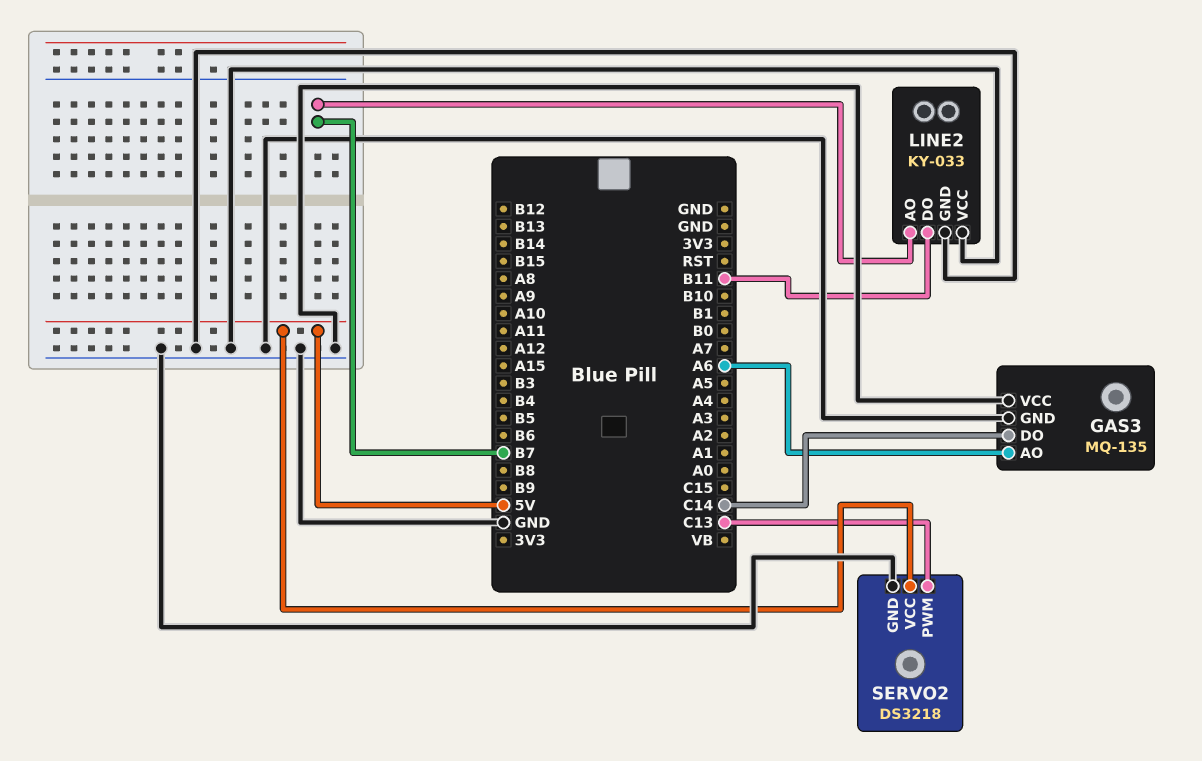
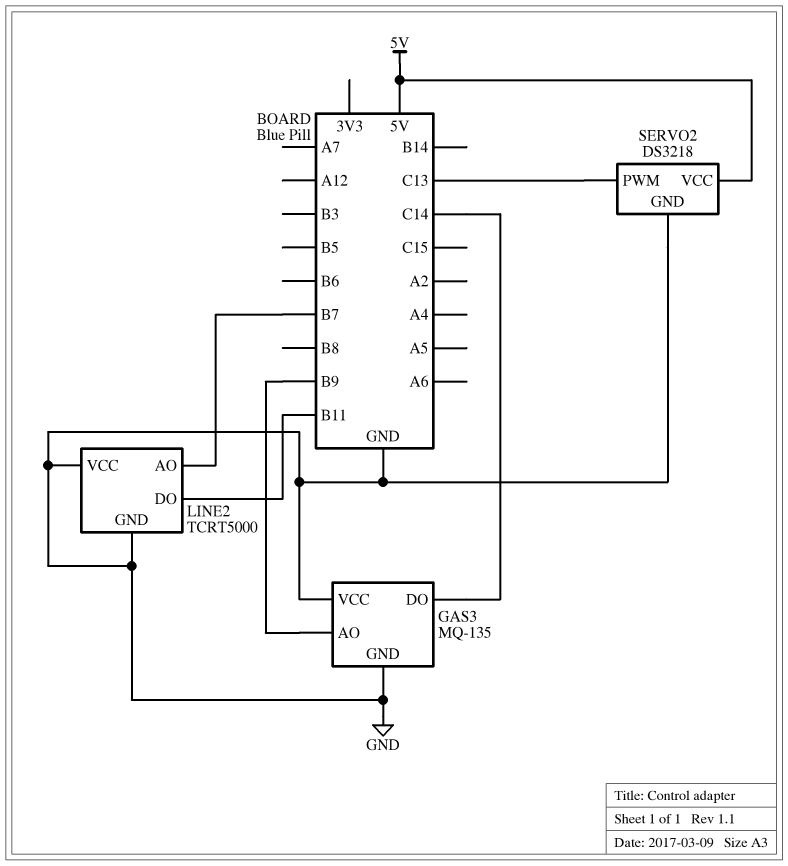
GAS3 pin AO: A6 -> B9
LINE2: KY-033 -> TCRT5000

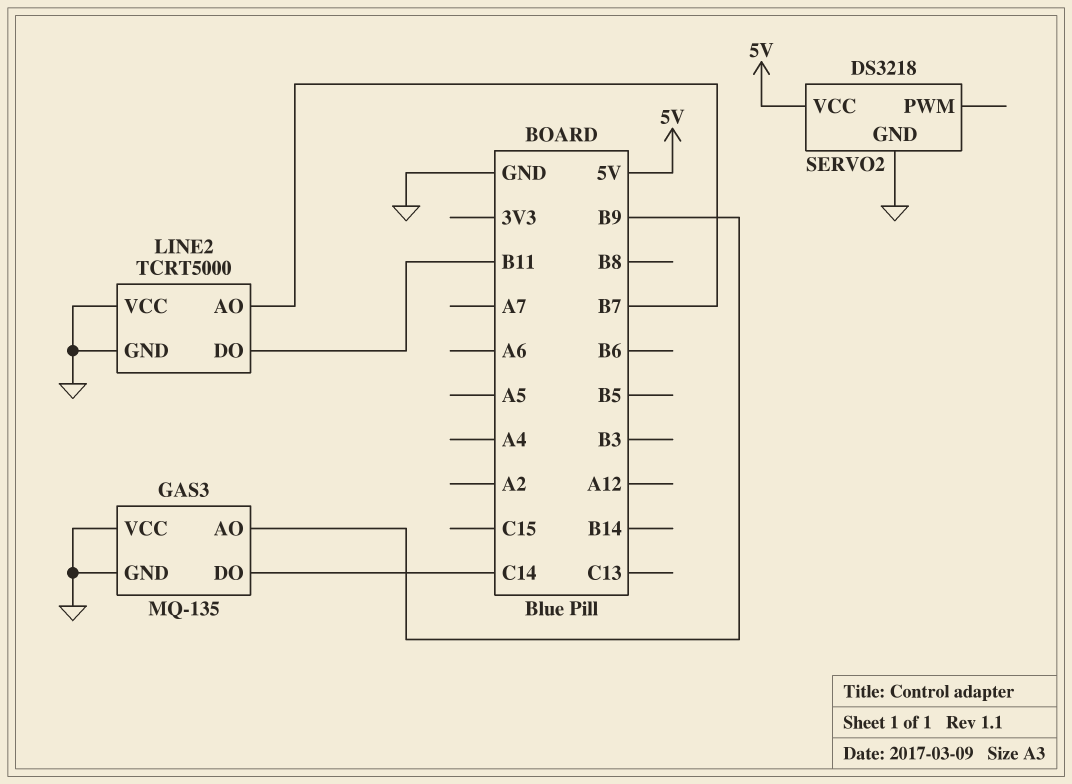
SERVO2 pin PWM: C13 -> none

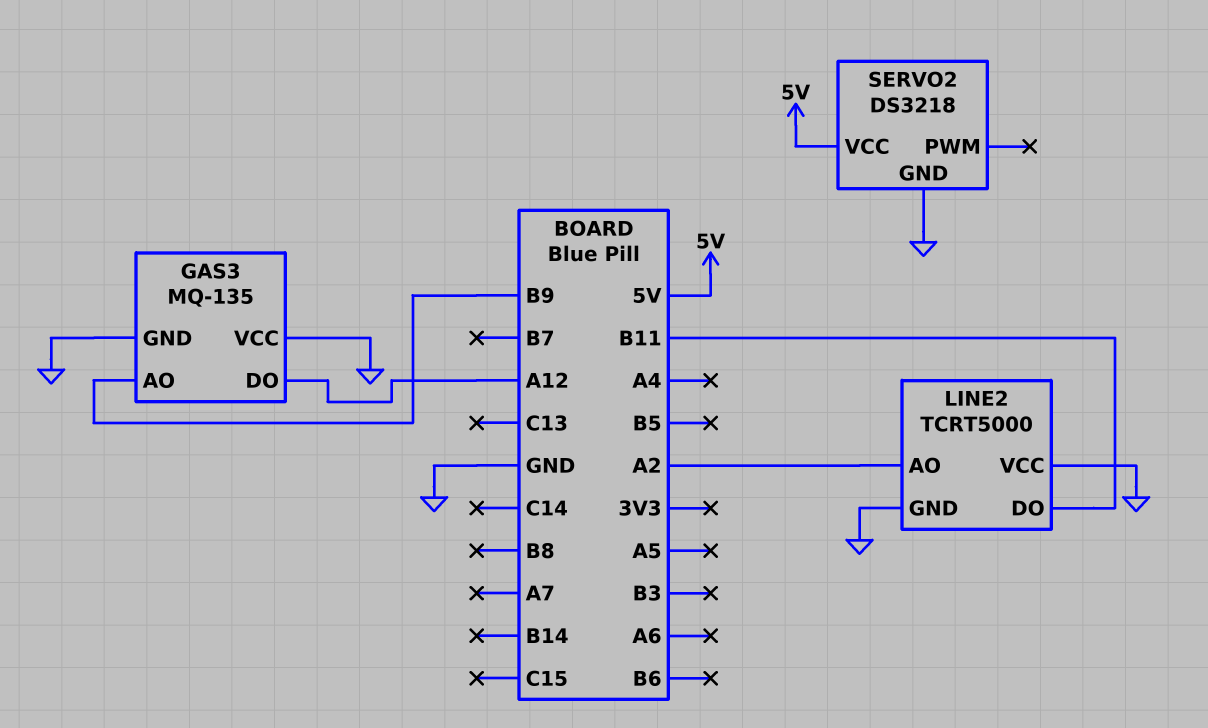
GAS3 pin DO: C14 -> A12
LINE2 pin AO: B7 -> A2

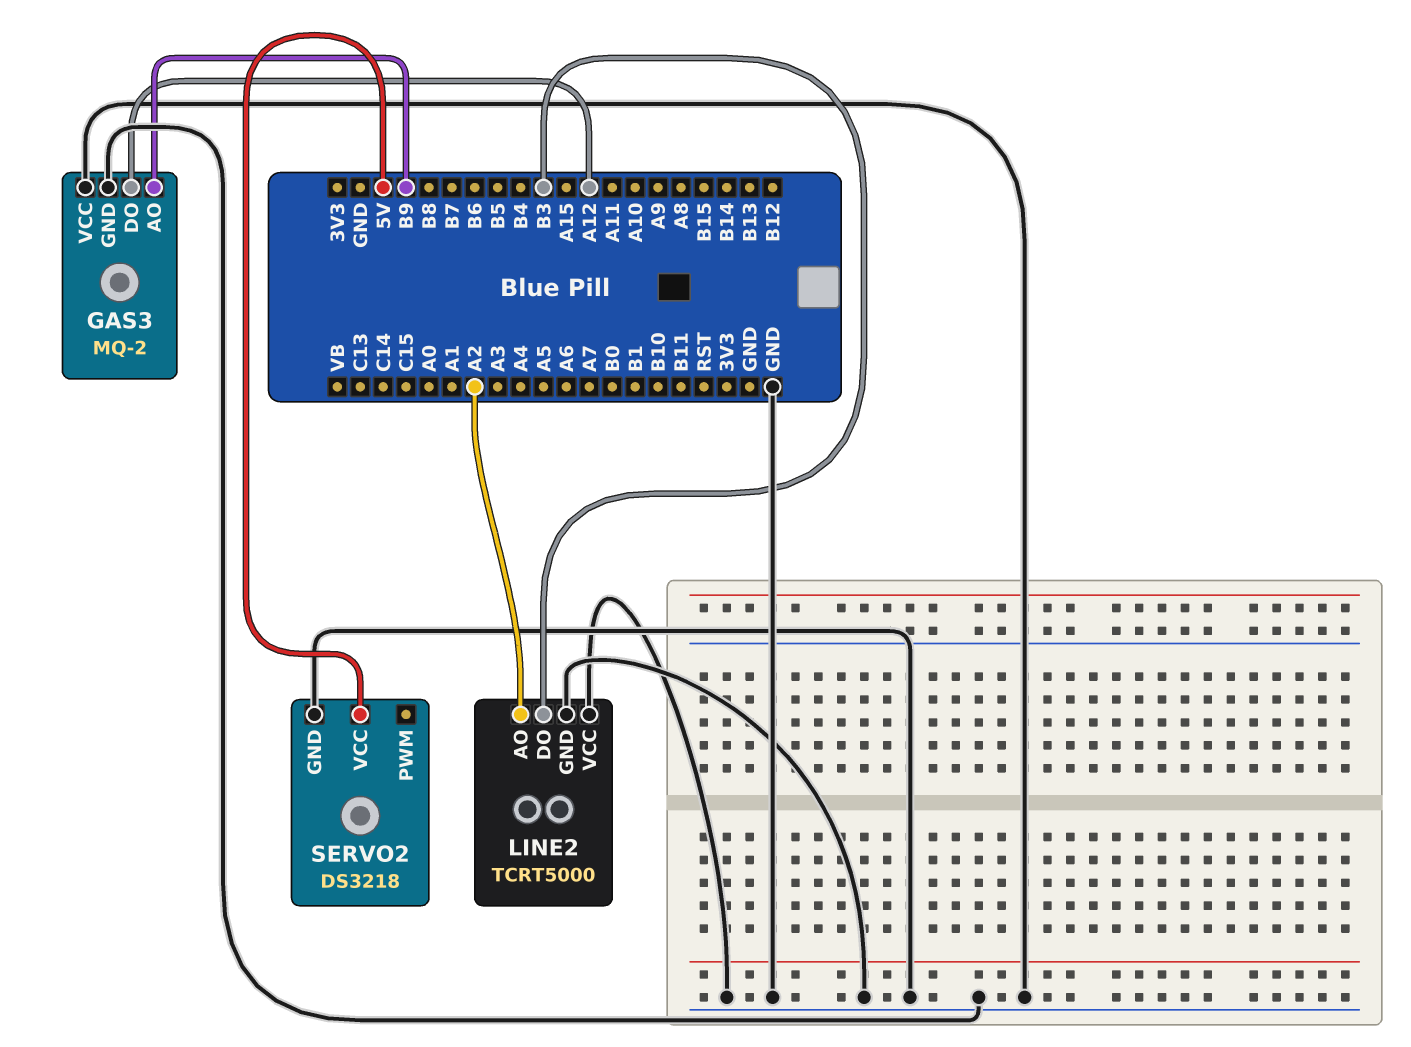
GAS3: MQ-135 -> MQ-2
LINE2 pin DO: B11 -> B3

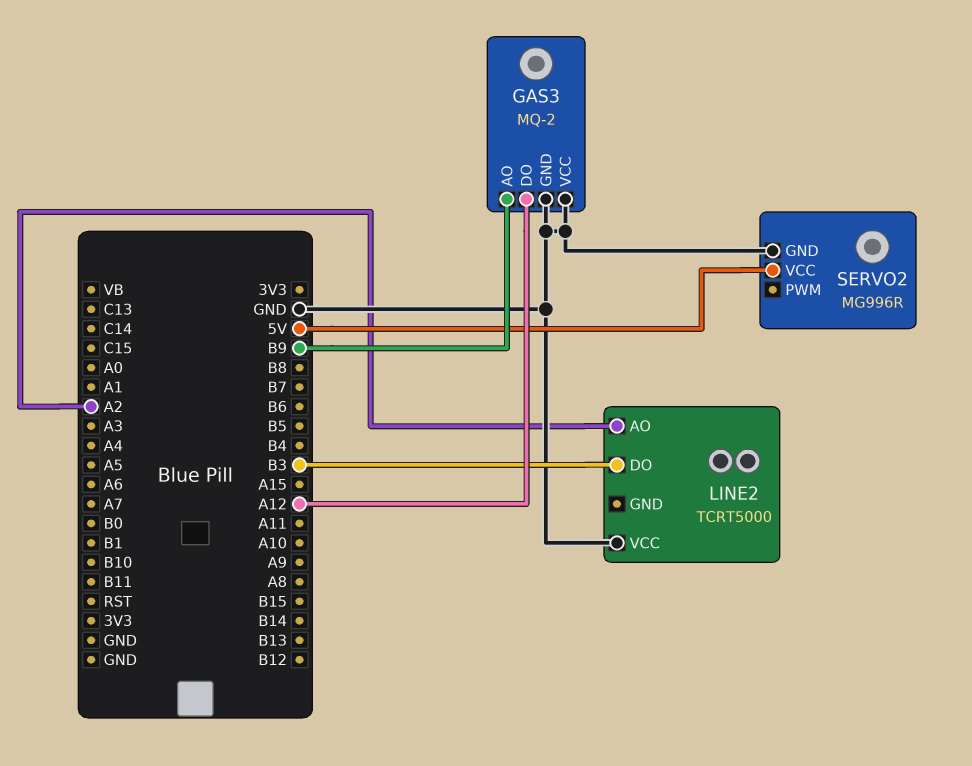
LINE2 pin GND: GND -> none
SERVO2: DS3218 -> MG996R

